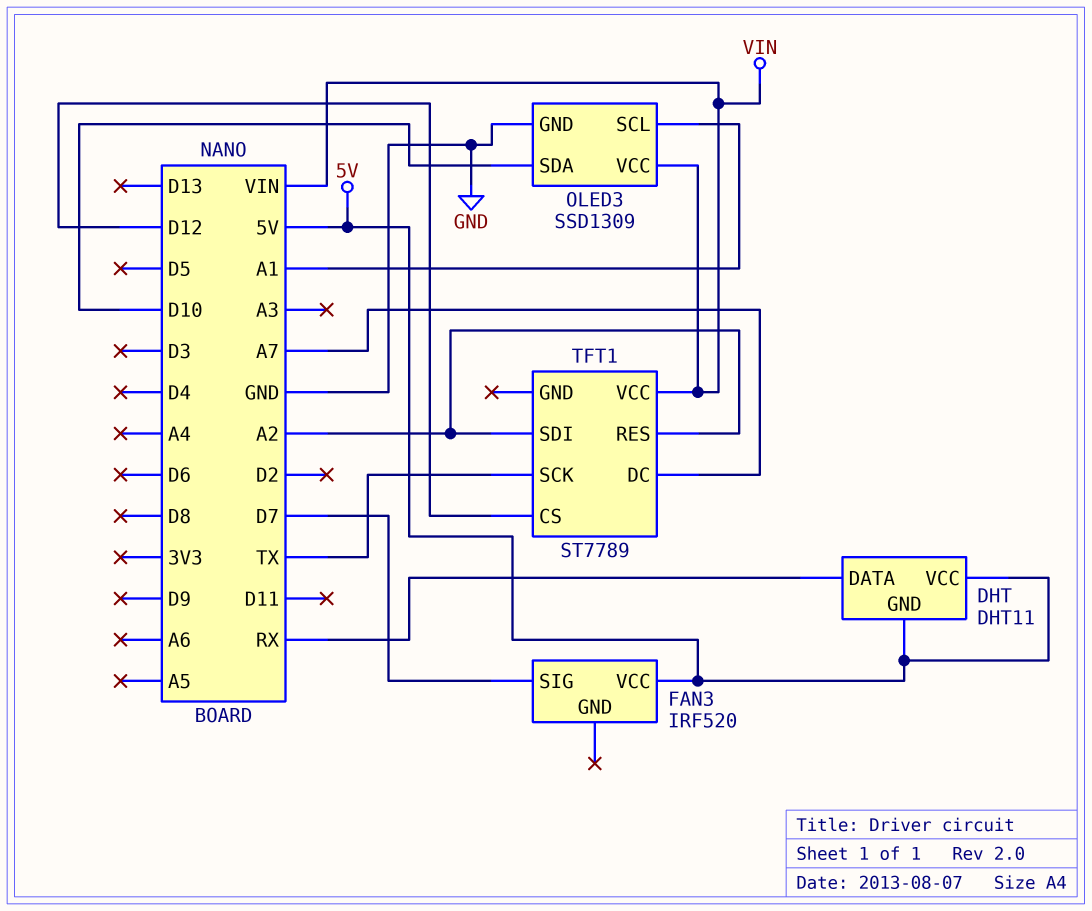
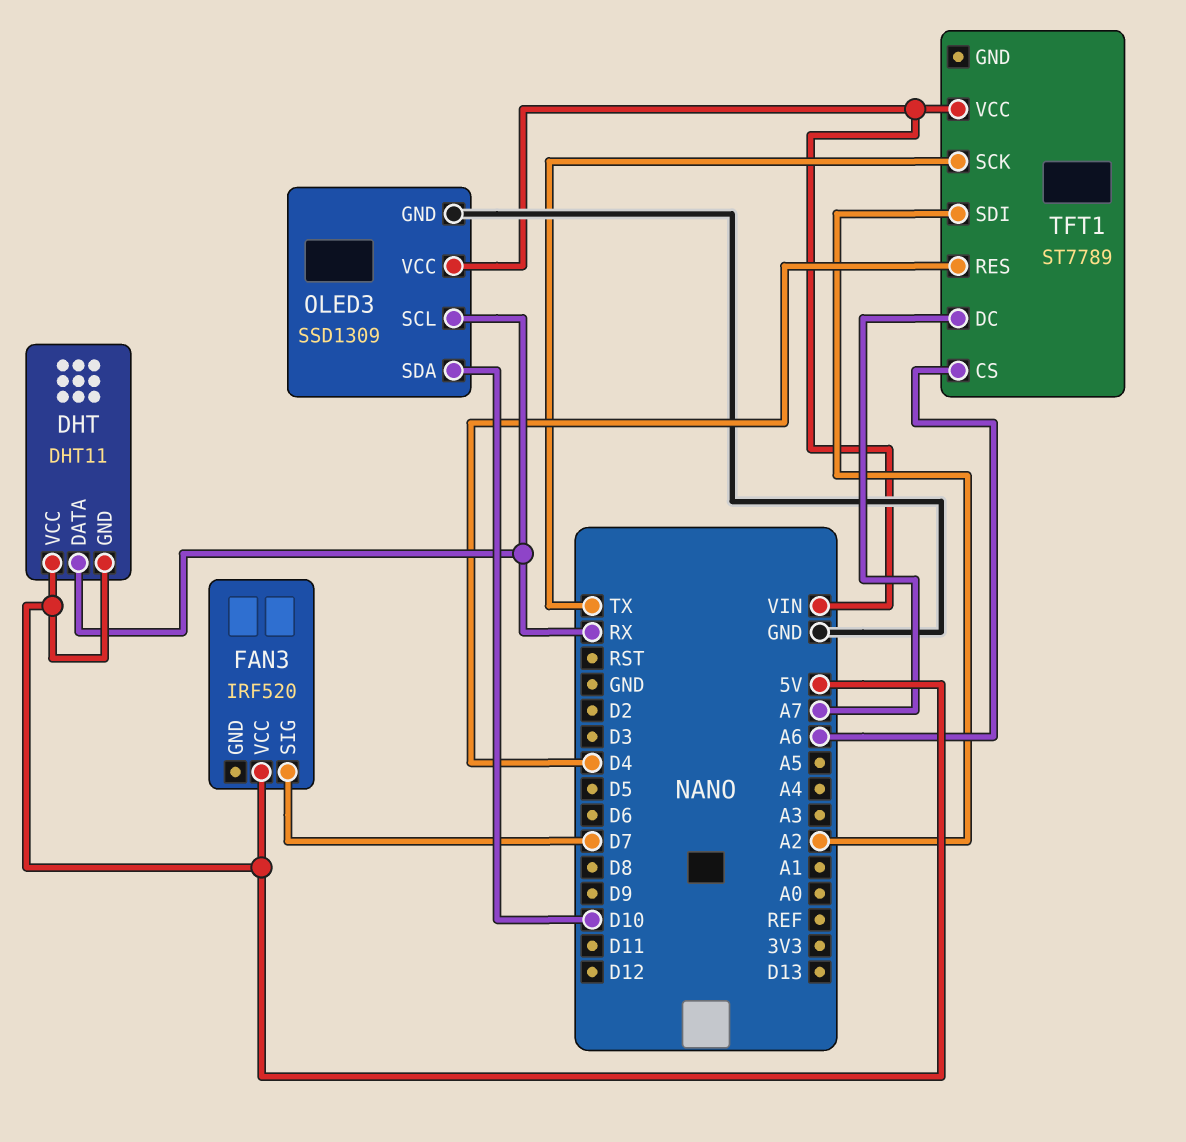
OLED3 pin SCL: A1 -> RX
TFT1 pin CS: D12 -> A6
TFT1 pin RES: A2 -> D4

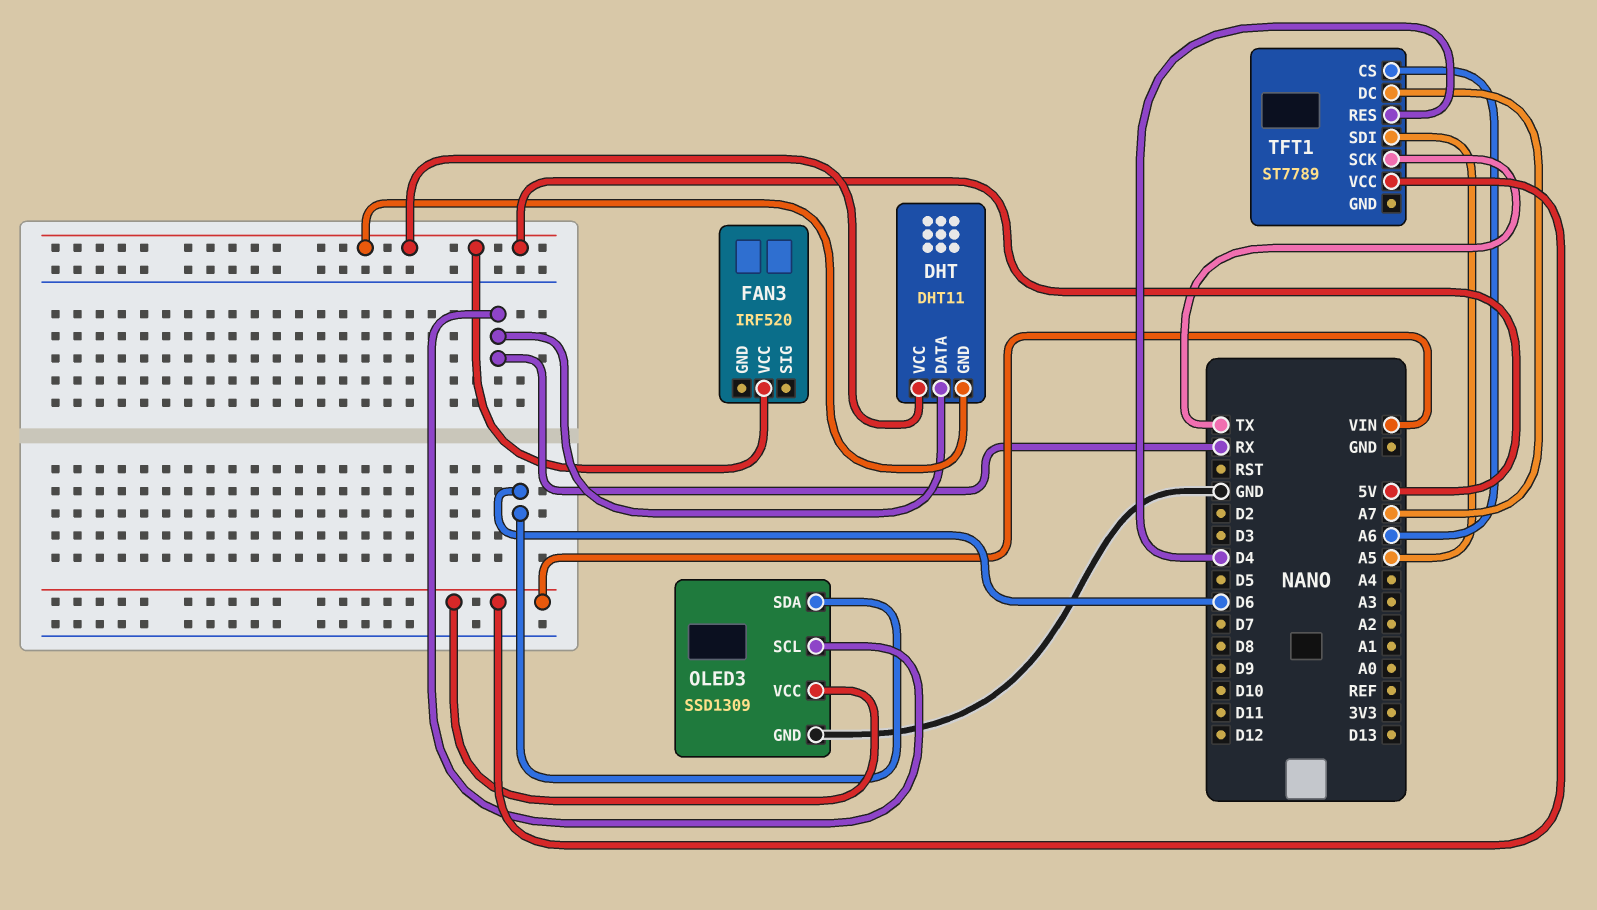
FAN3 pin SIG: D7 -> none
OLED3 pin SDA: D10 -> D6
TFT1 pin SDI: A2 -> A5

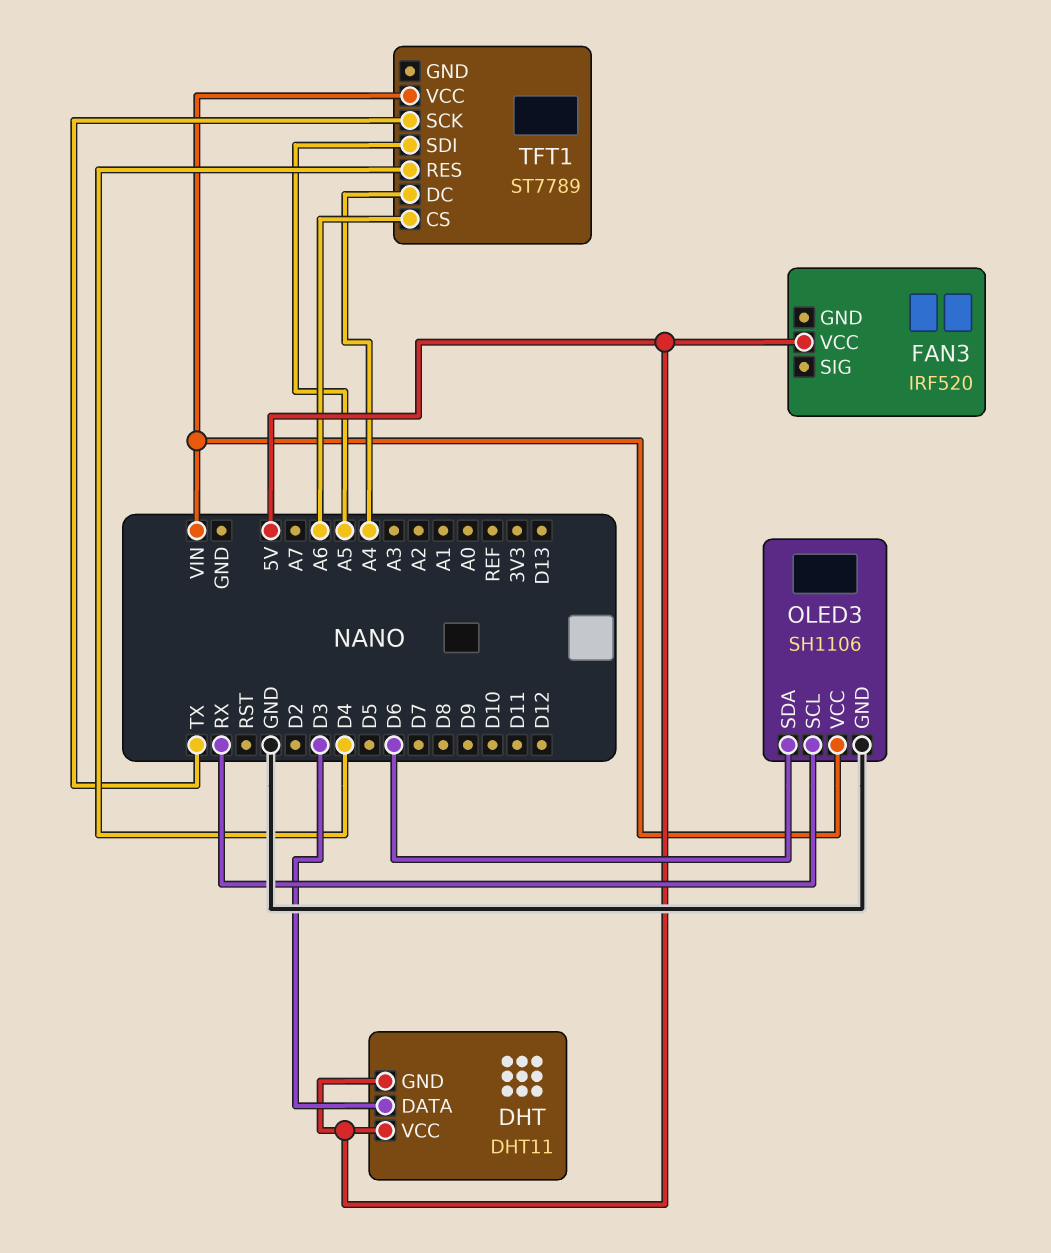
DHT pin DATA: RX -> D3
OLED3: SSD1309 -> SH1106
TFT1 pin DC: A7 -> A4

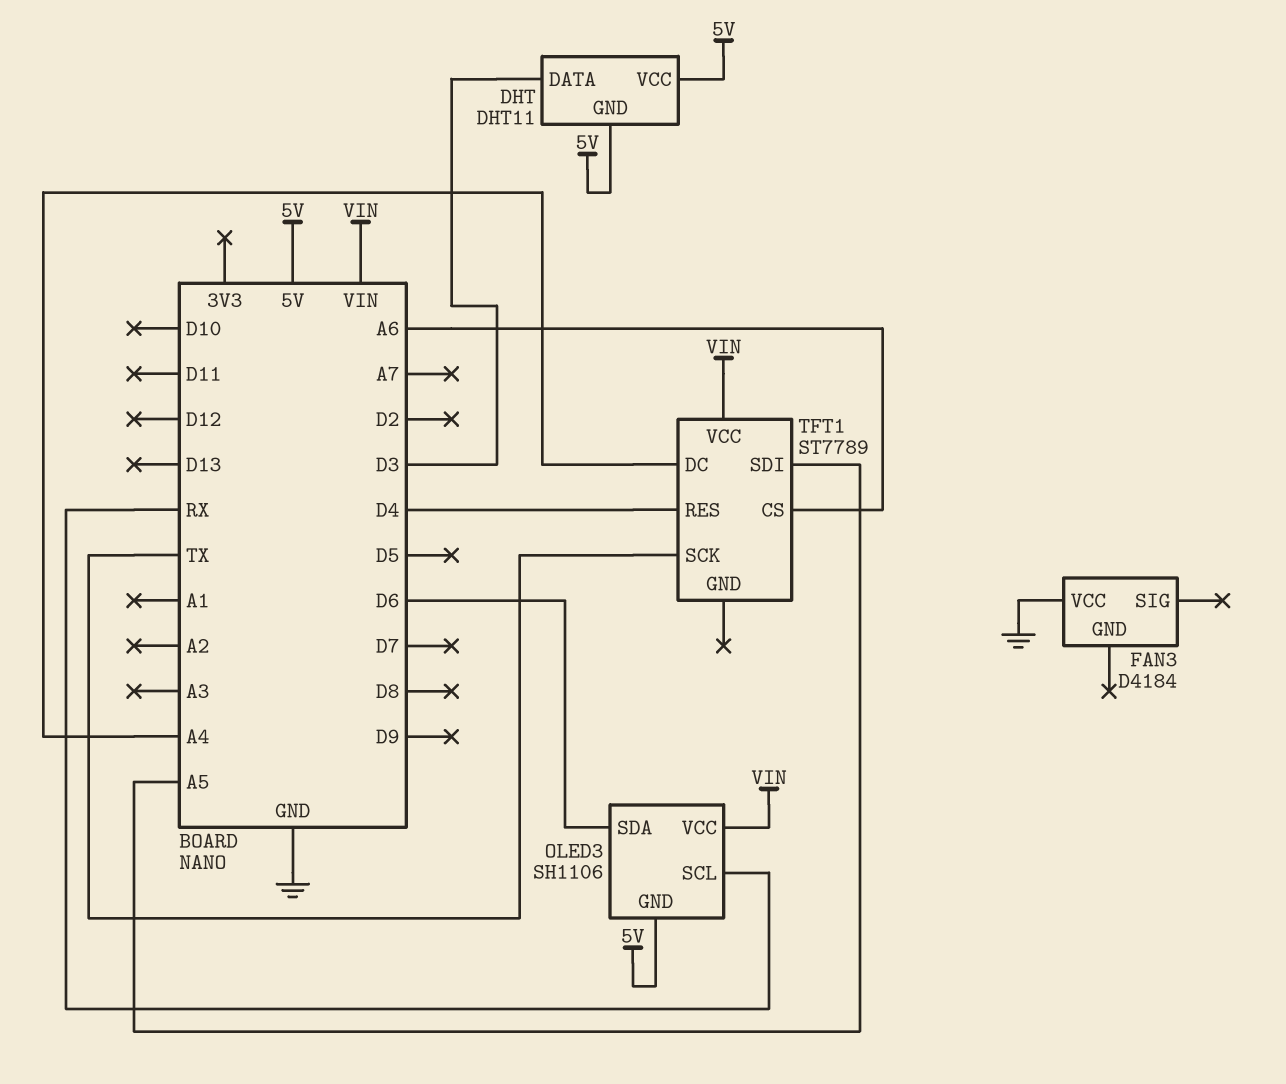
FAN3: IRF520 -> D4184
FAN3 pin VCC: 5V -> GND
OLED3 pin GND: GND -> 5V

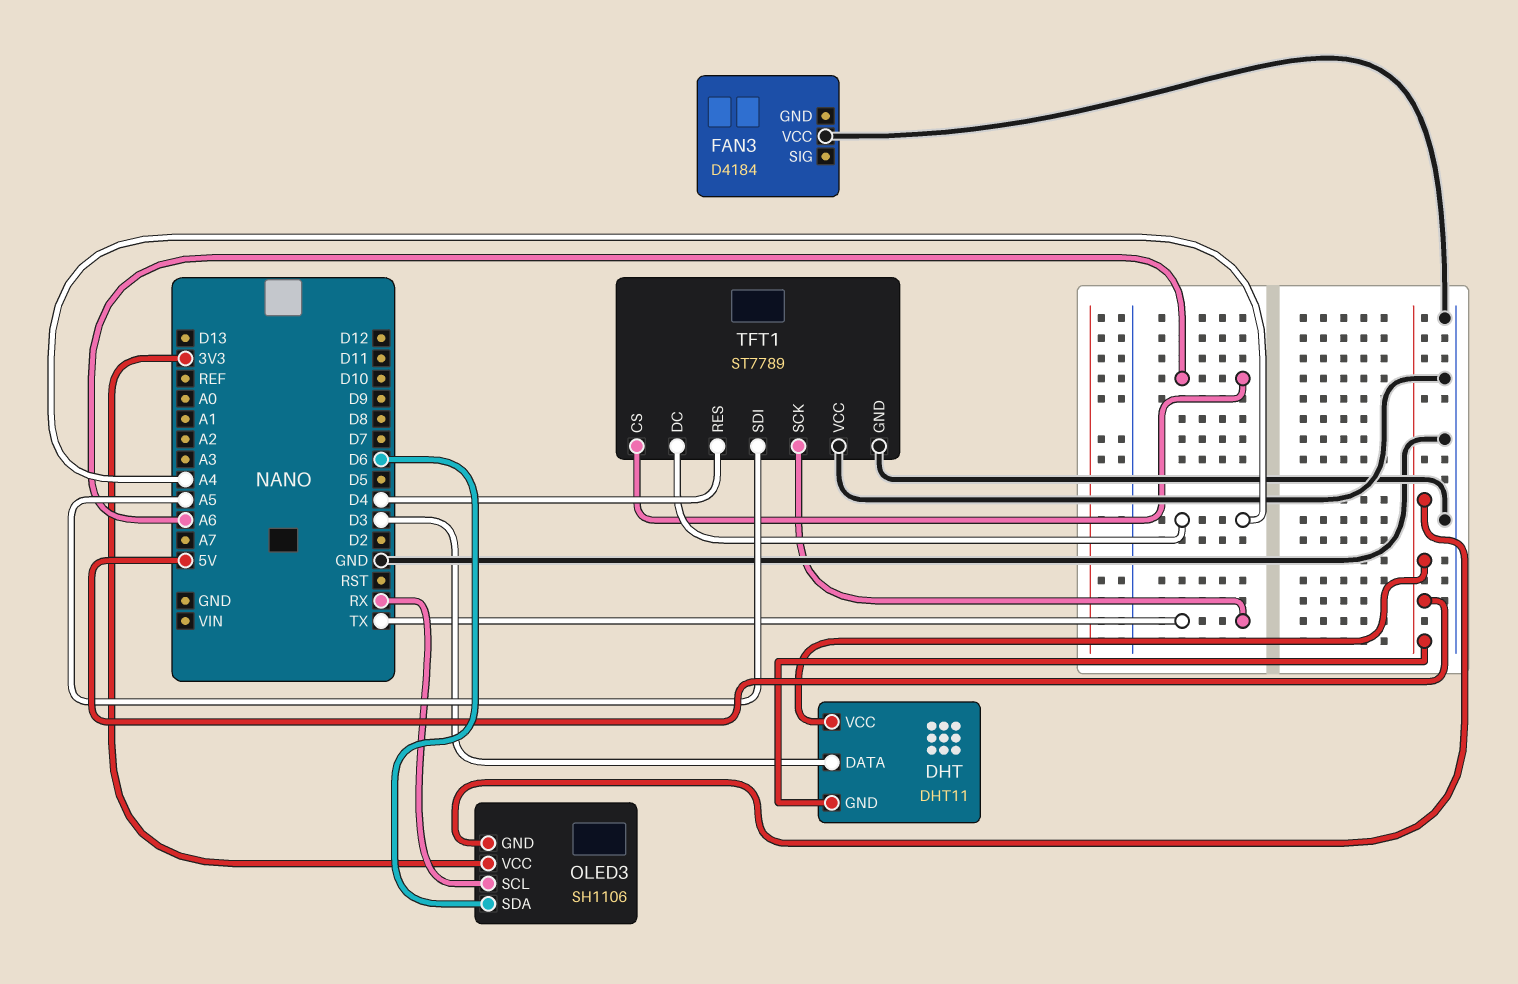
OLED3 pin VCC: VIN -> 3V3
TFT1 pin GND: none -> GND
TFT1 pin VCC: VIN -> GND

